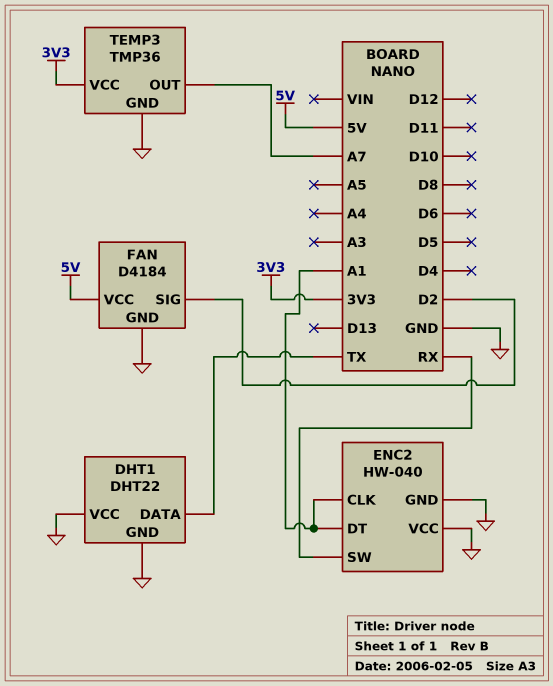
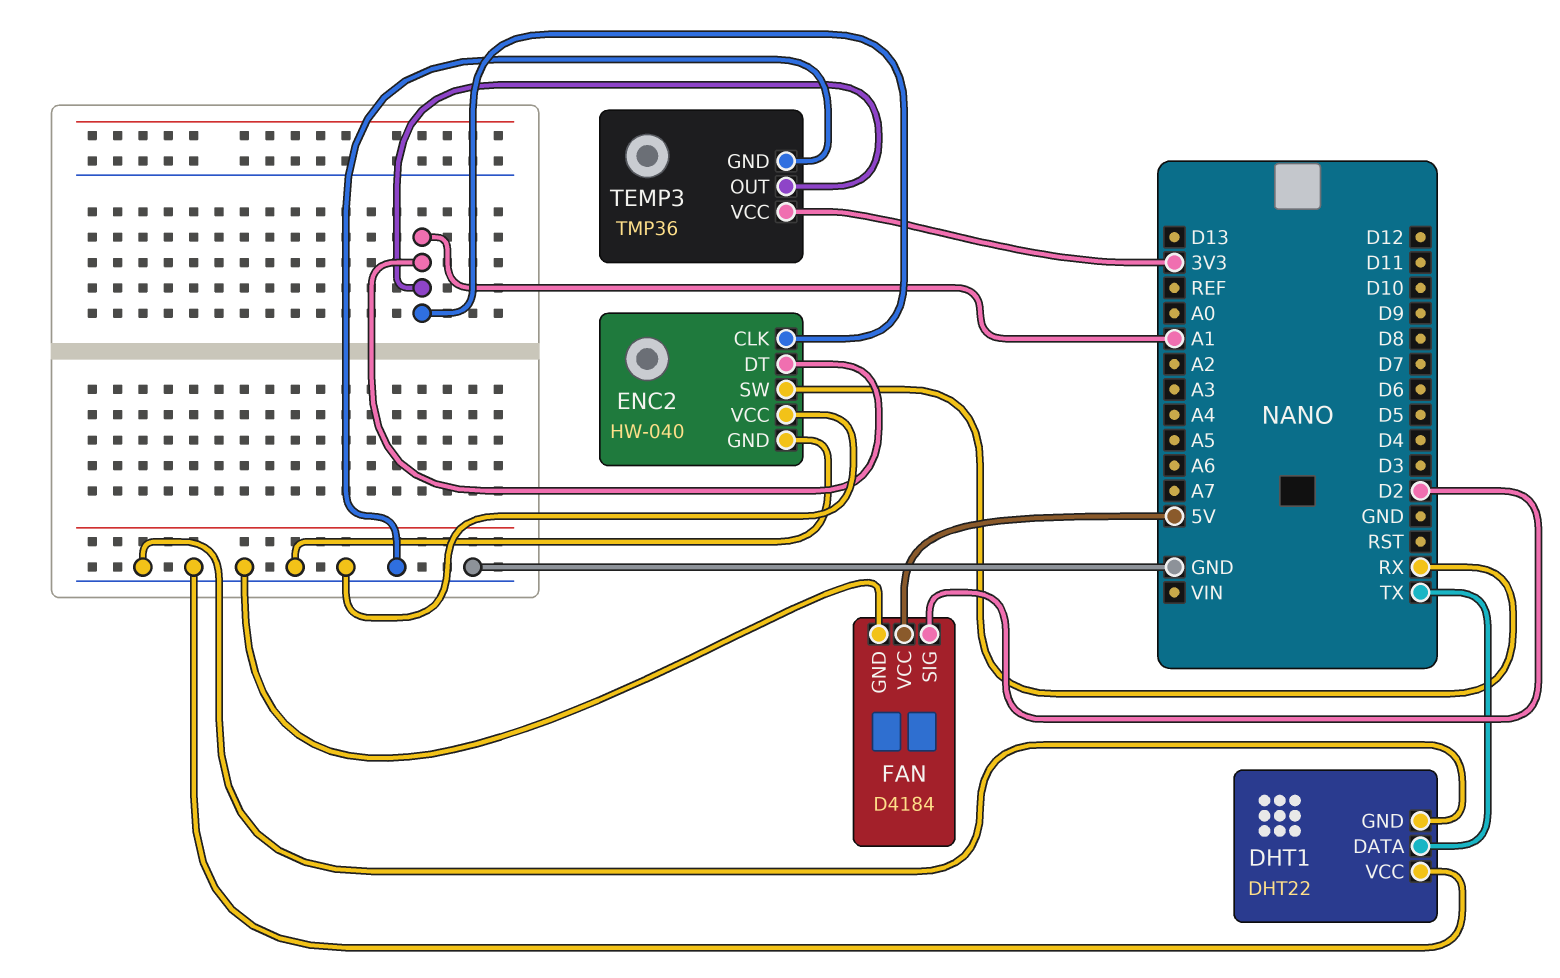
TEMP3 pin OUT: A7 -> A1

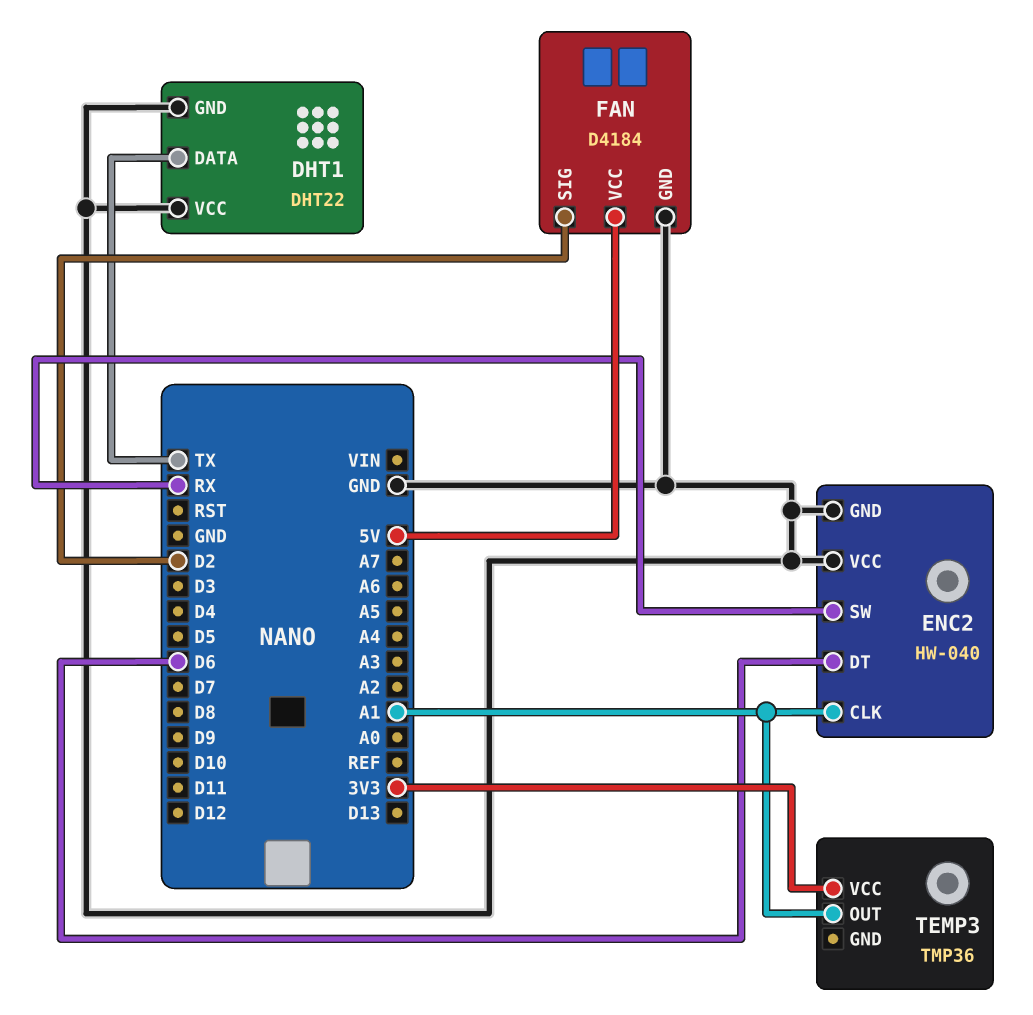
ENC2 pin DT: A1 -> D6
TEMP3 pin GND: GND -> none

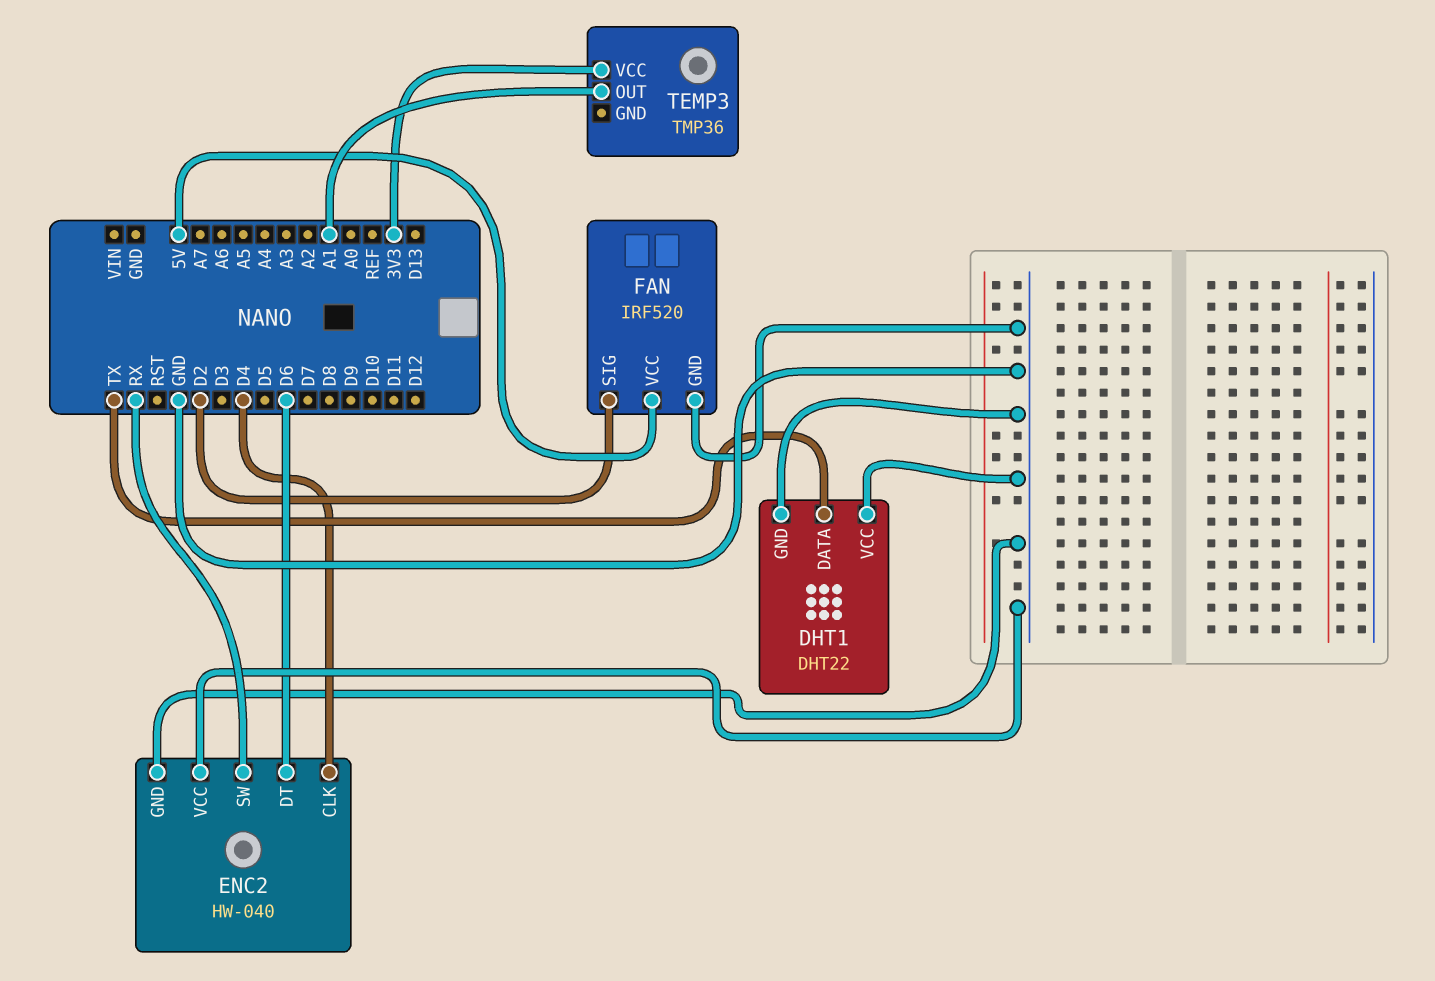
ENC2 pin CLK: A1 -> D4
FAN: D4184 -> IRF520

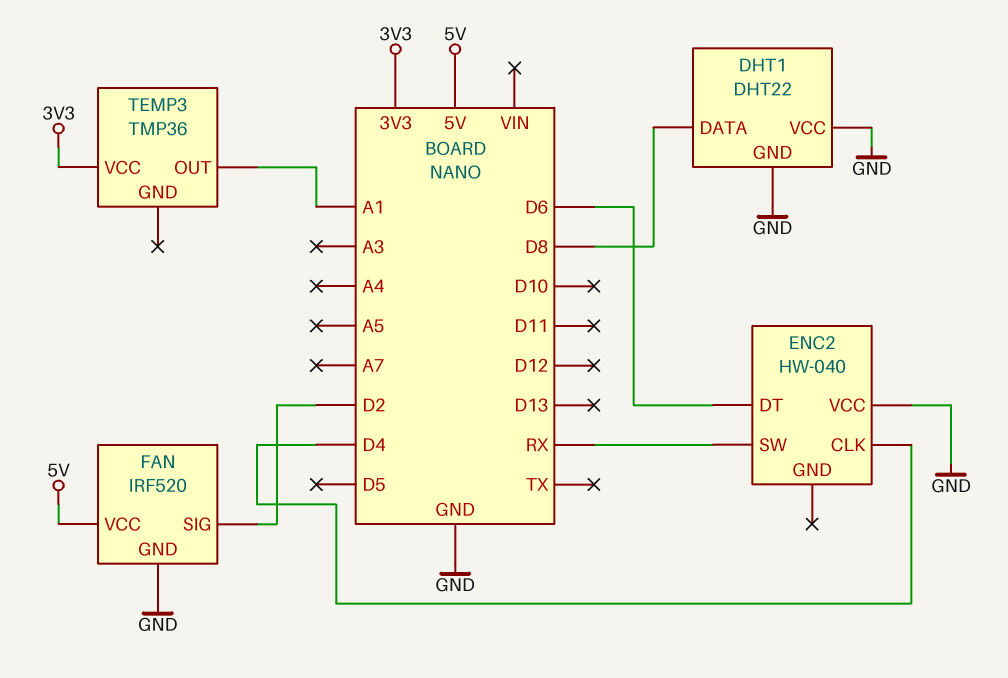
DHT1 pin DATA: TX -> D8
ENC2 pin GND: GND -> none

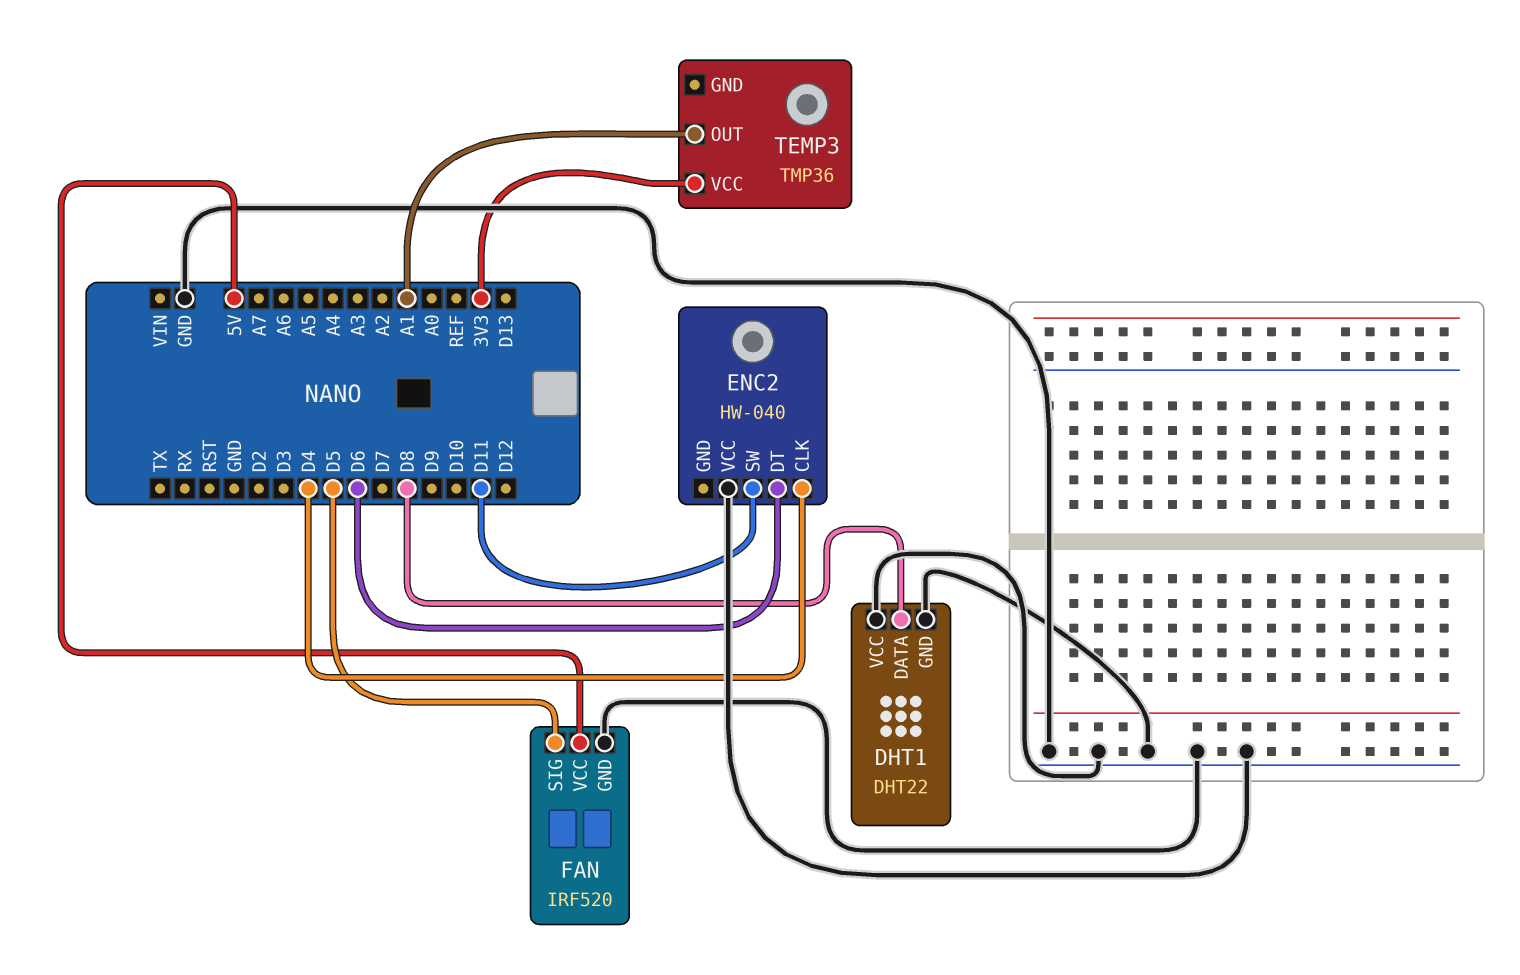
ENC2 pin SW: RX -> D11
FAN pin SIG: D2 -> D5

